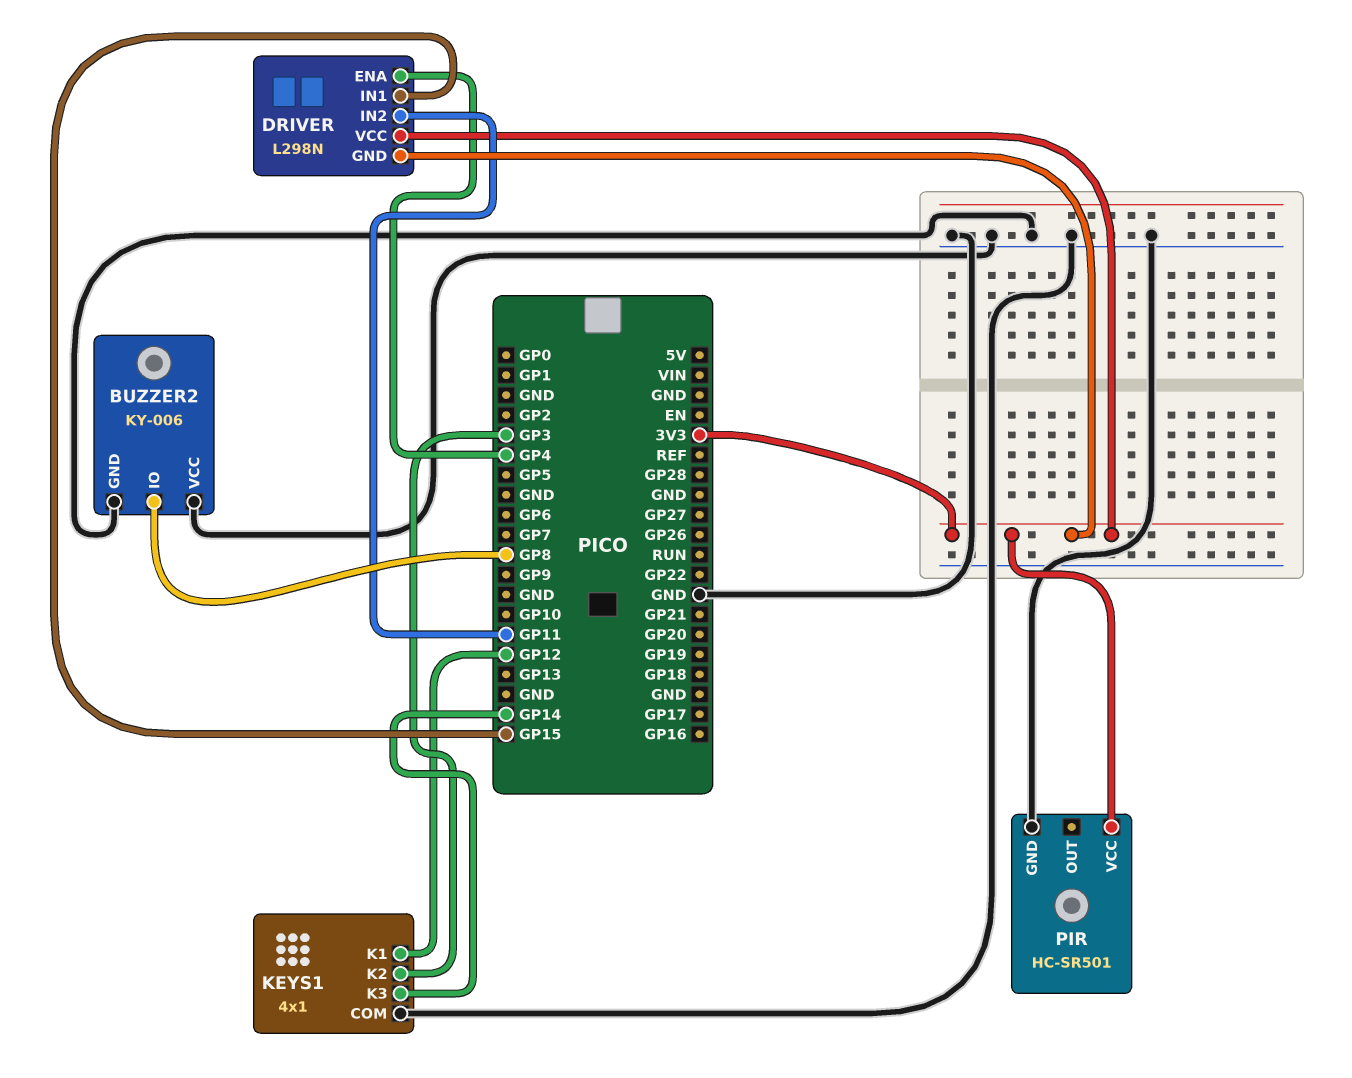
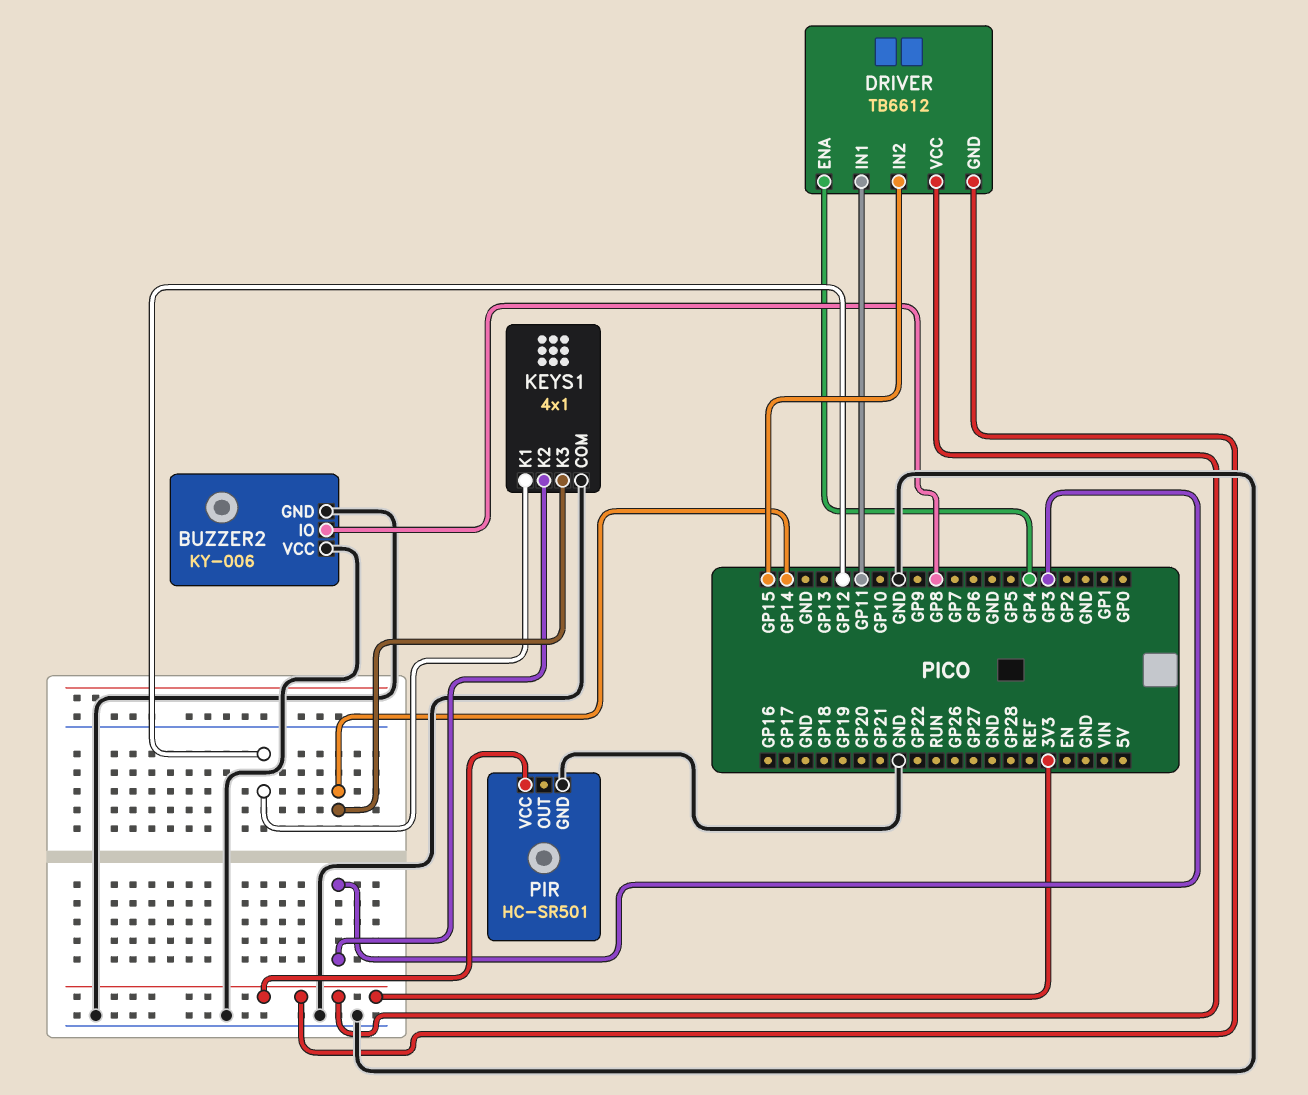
DRIVER: L298N -> TB6612
DRIVER pin IN1: GP15 -> GP11
DRIVER pin IN2: GP11 -> GP15

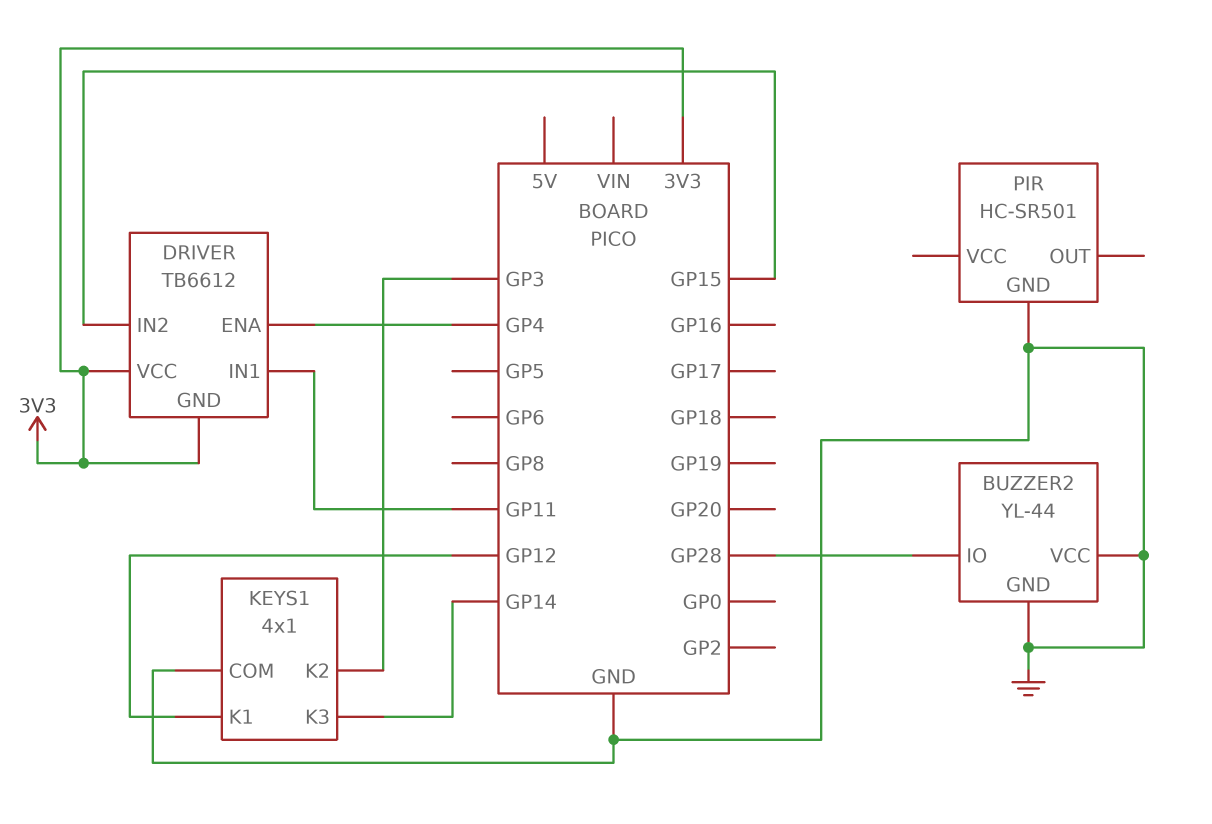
BUZZER2: KY-006 -> YL-44
BUZZER2 pin IO: GP8 -> GP28
PIR pin VCC: 3V3 -> none

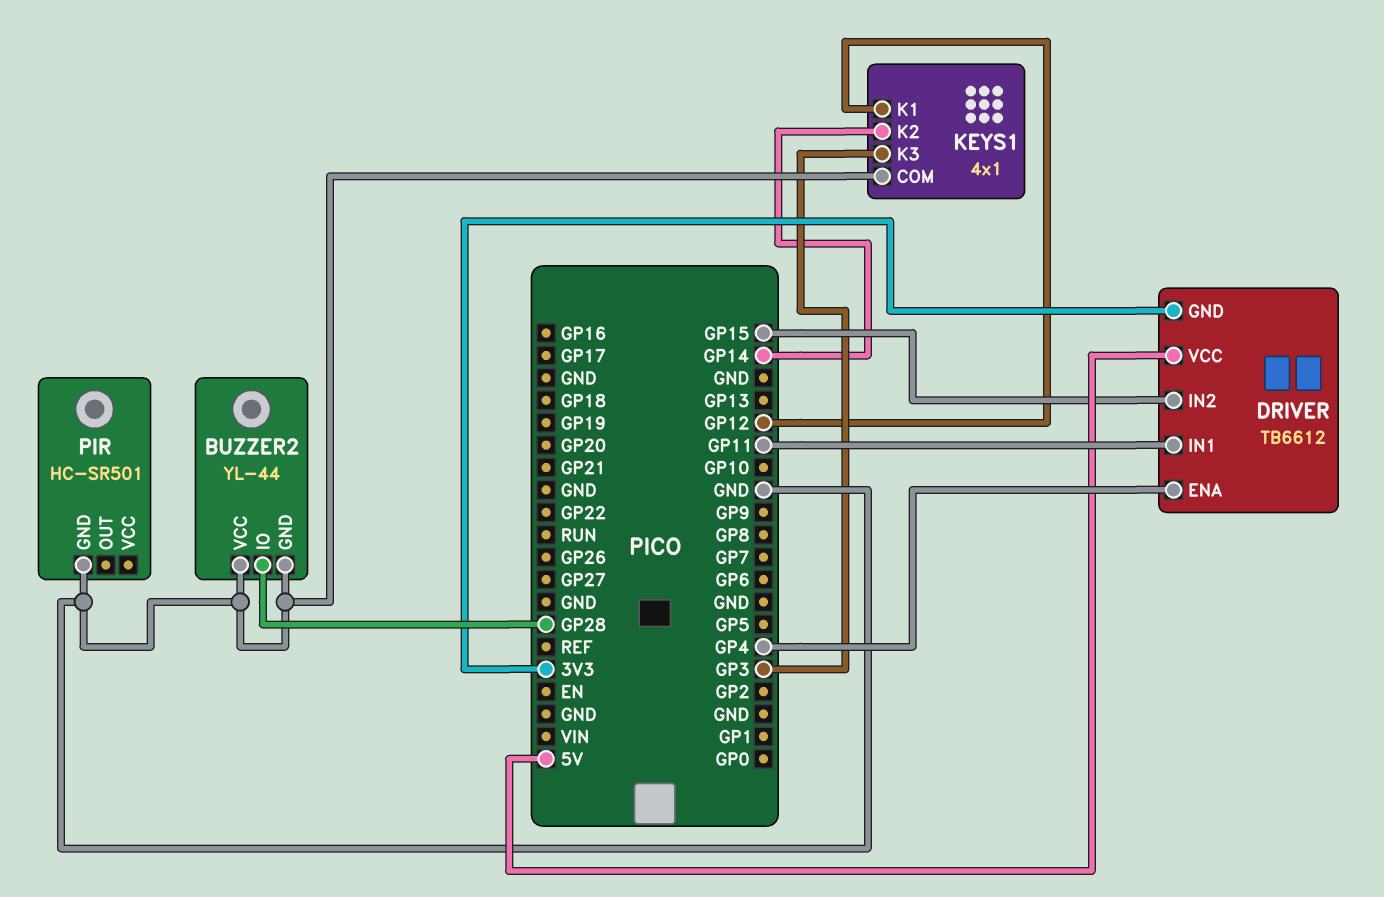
DRIVER pin VCC: 3V3 -> 5V
KEYS1 pin K2: GP3 -> GP14
KEYS1 pin K3: GP14 -> GP3

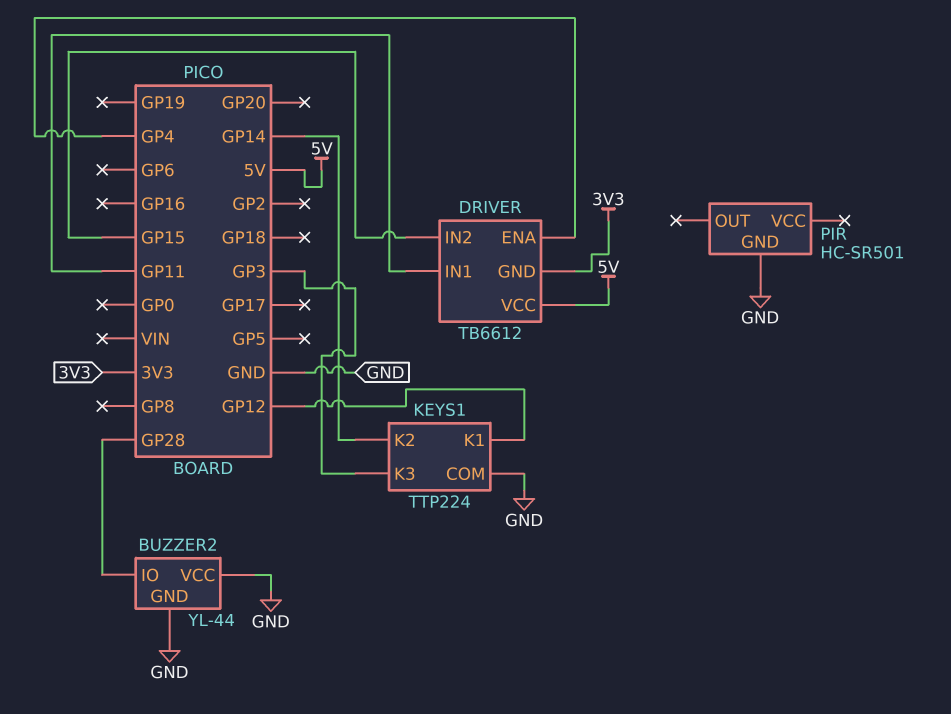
KEYS1: 4x1 -> TTP224

